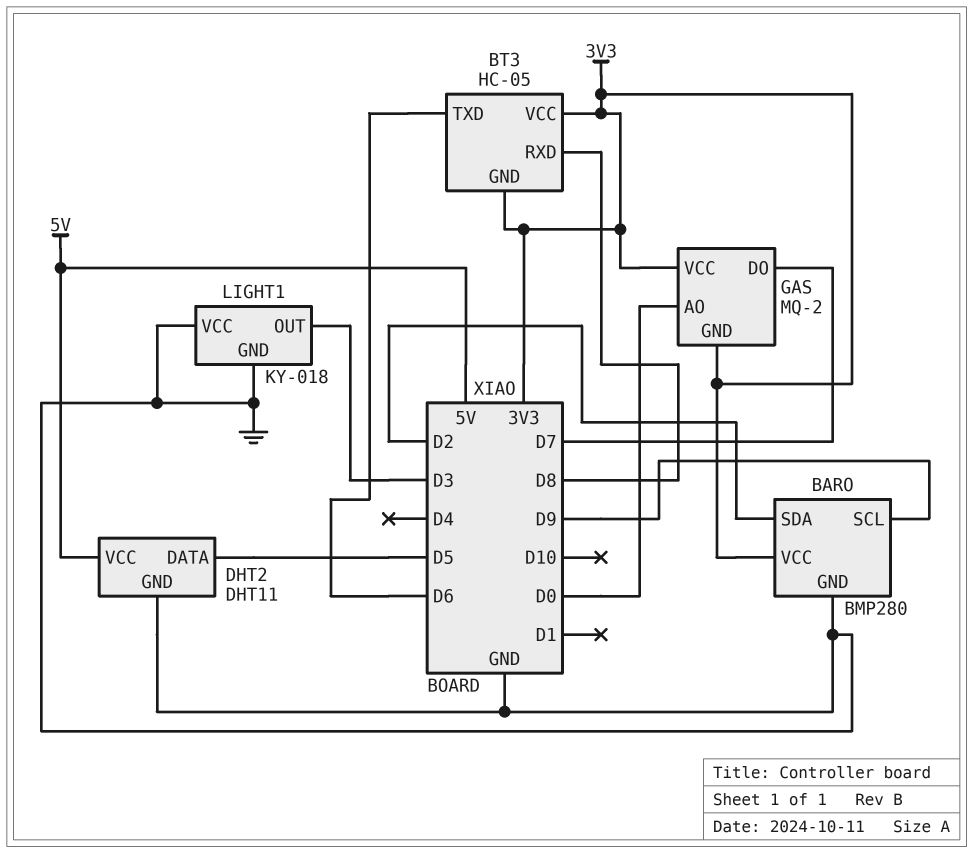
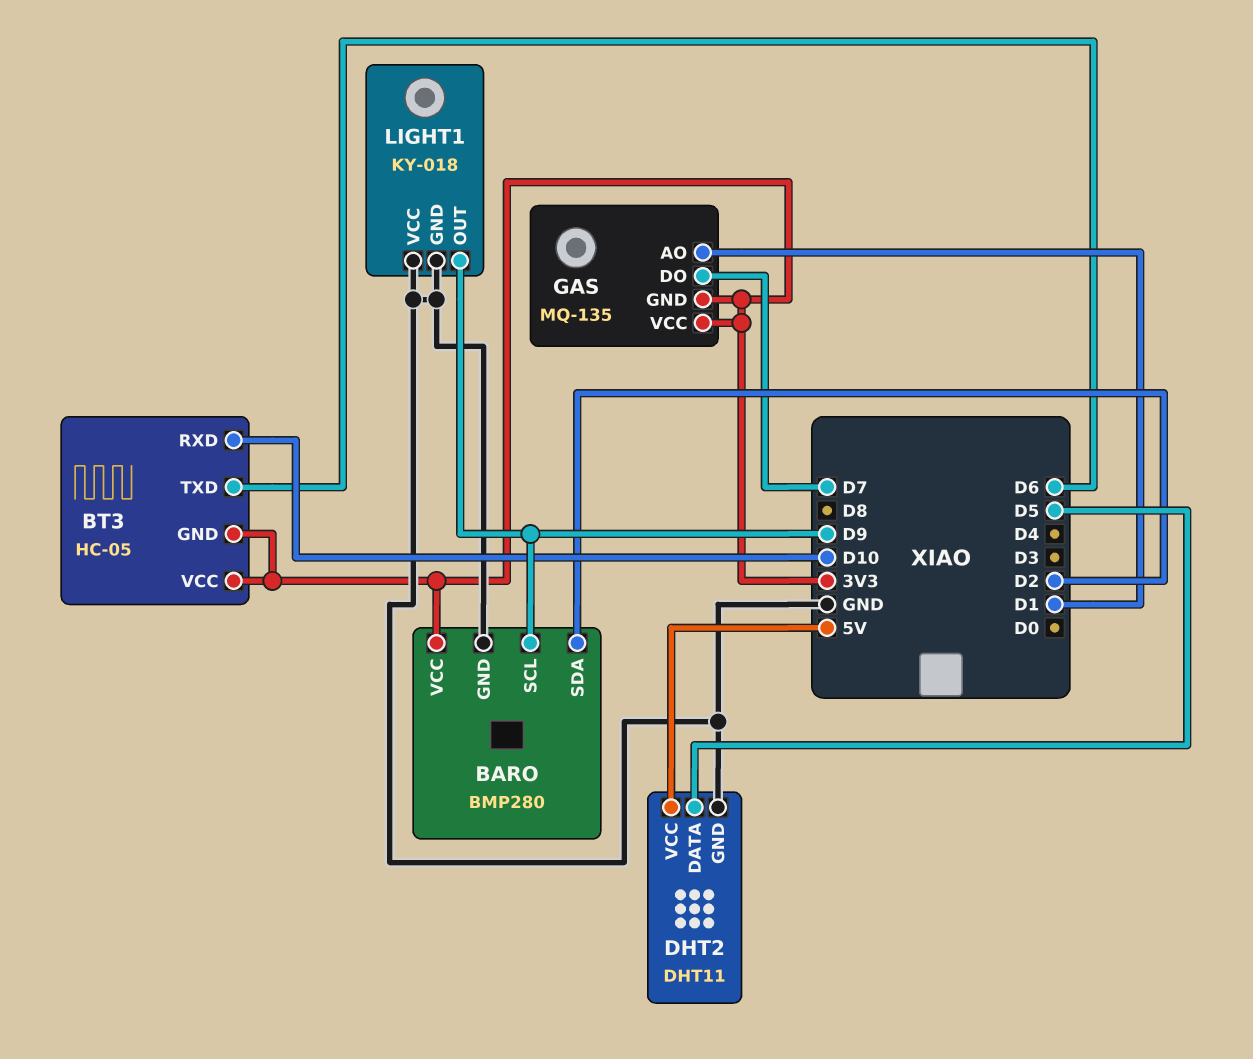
BT3 pin RXD: D8 -> D10
GAS: MQ-2 -> MQ-135
GAS pin AO: D0 -> D1
LIGHT1 pin OUT: D3 -> D9

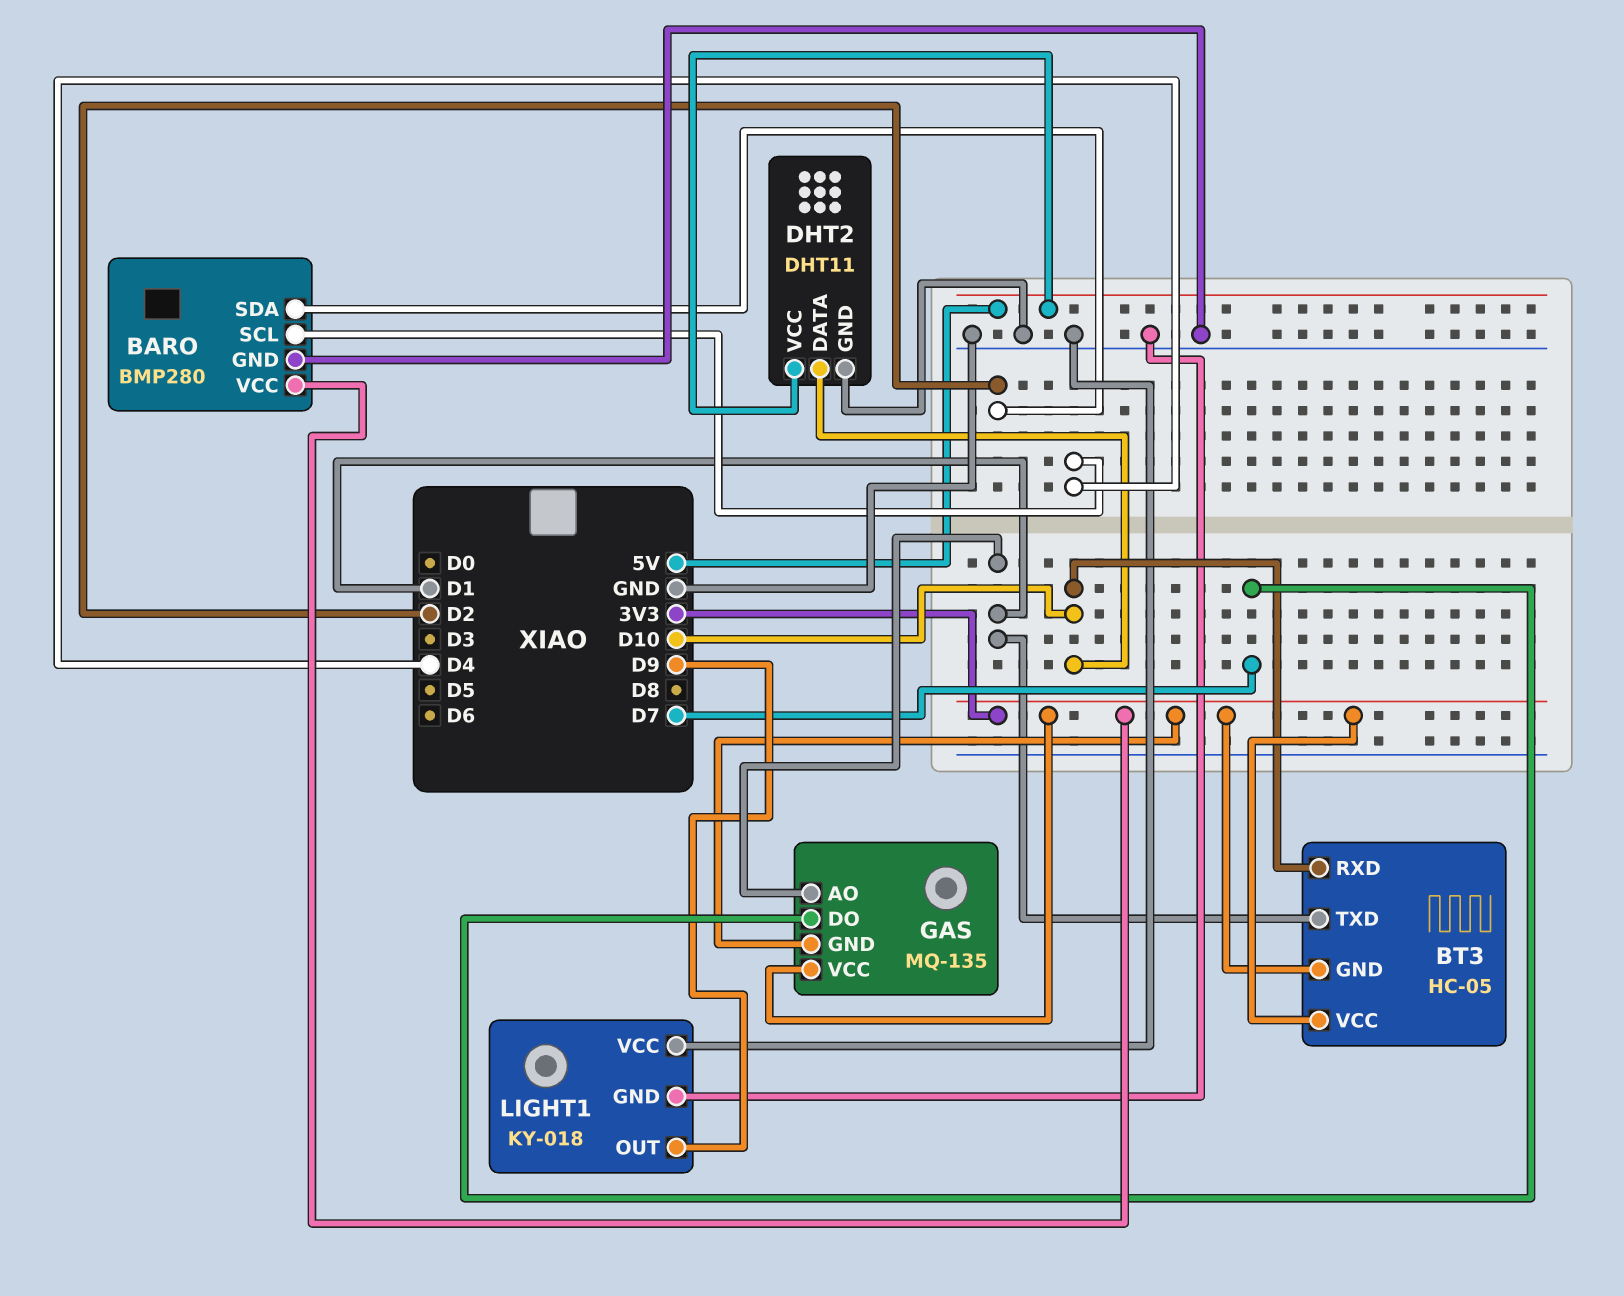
BARO pin SCL: D9 -> D4
BT3 pin TXD: D6 -> D1
DHT2 pin DATA: D5 -> D10

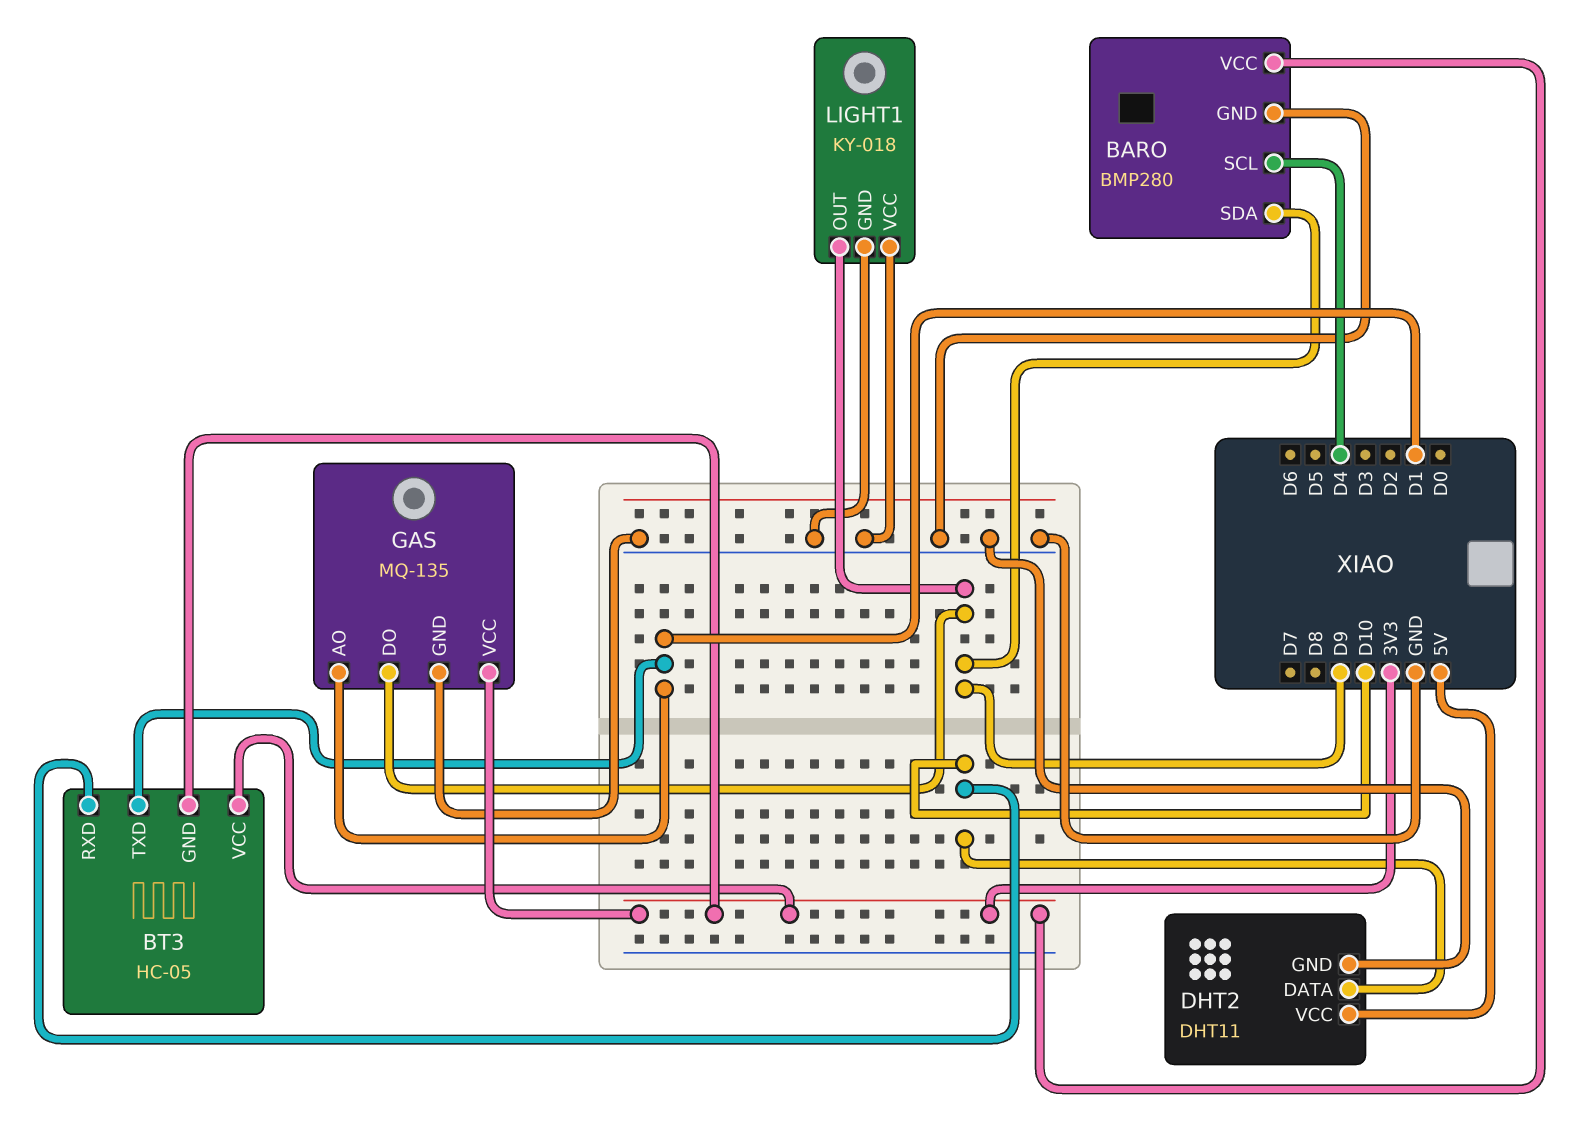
BARO pin SDA: D2 -> D9
GAS pin DO: D7 -> D9
GAS pin GND: 3V3 -> GND

